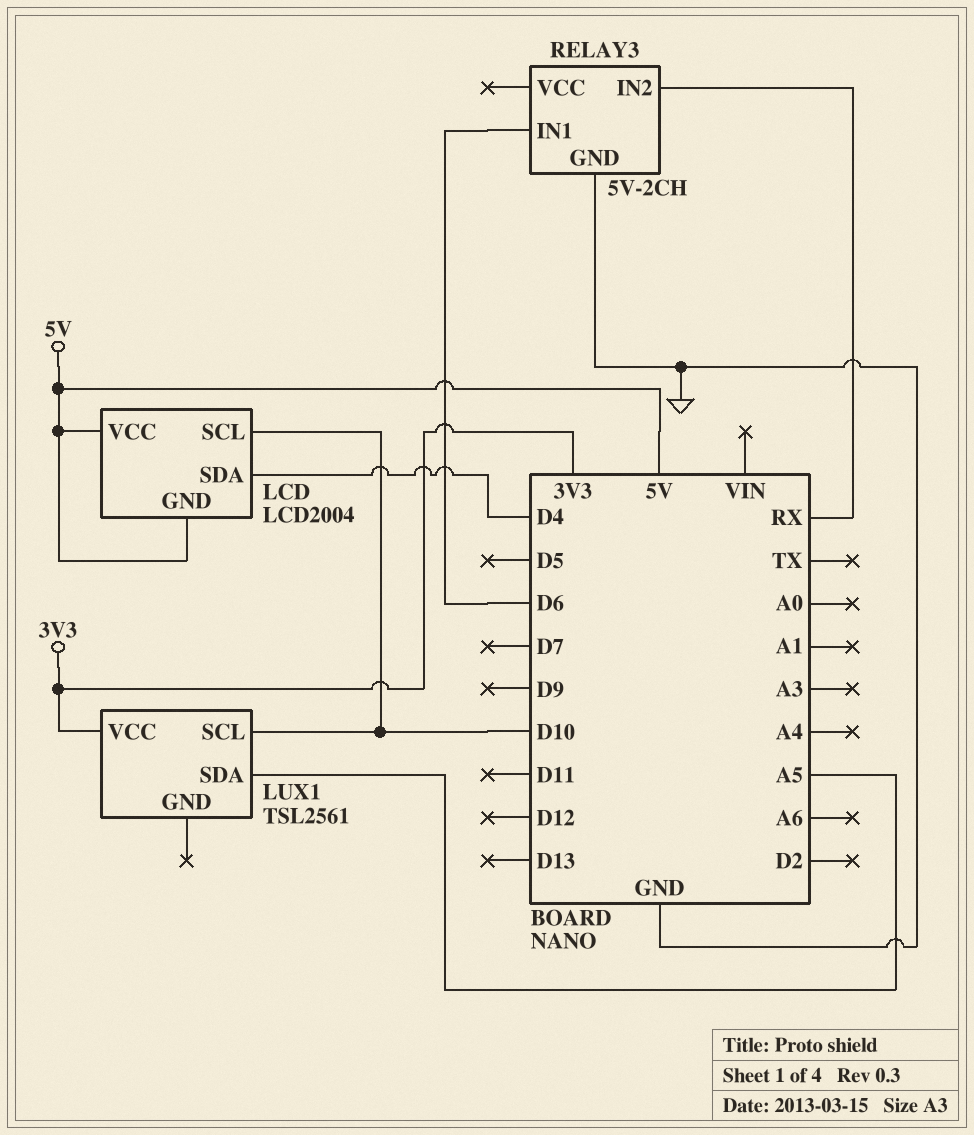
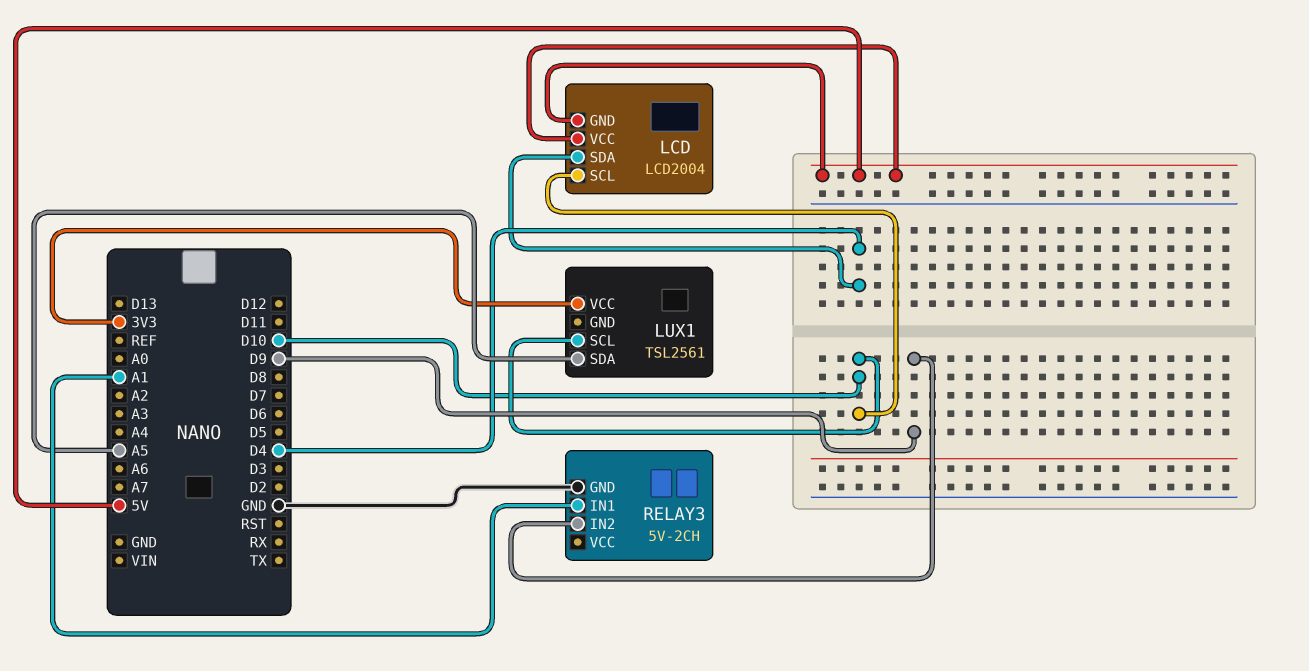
RELAY3 pin IN1: D6 -> A1
RELAY3 pin IN2: RX -> D9

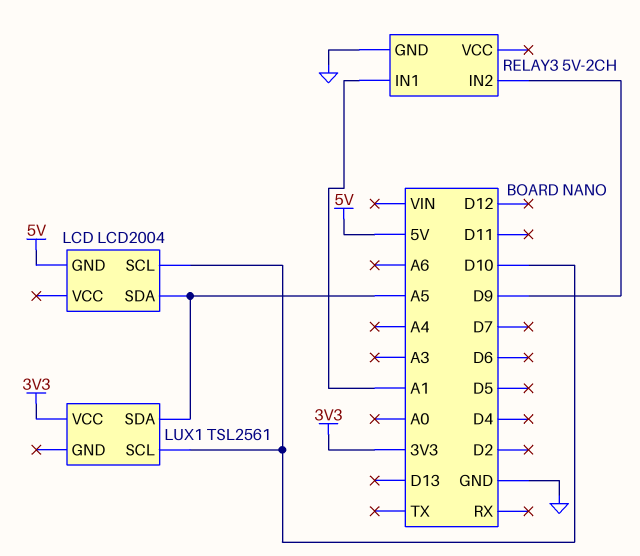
LCD pin SDA: D4 -> A5
LCD pin VCC: 5V -> none

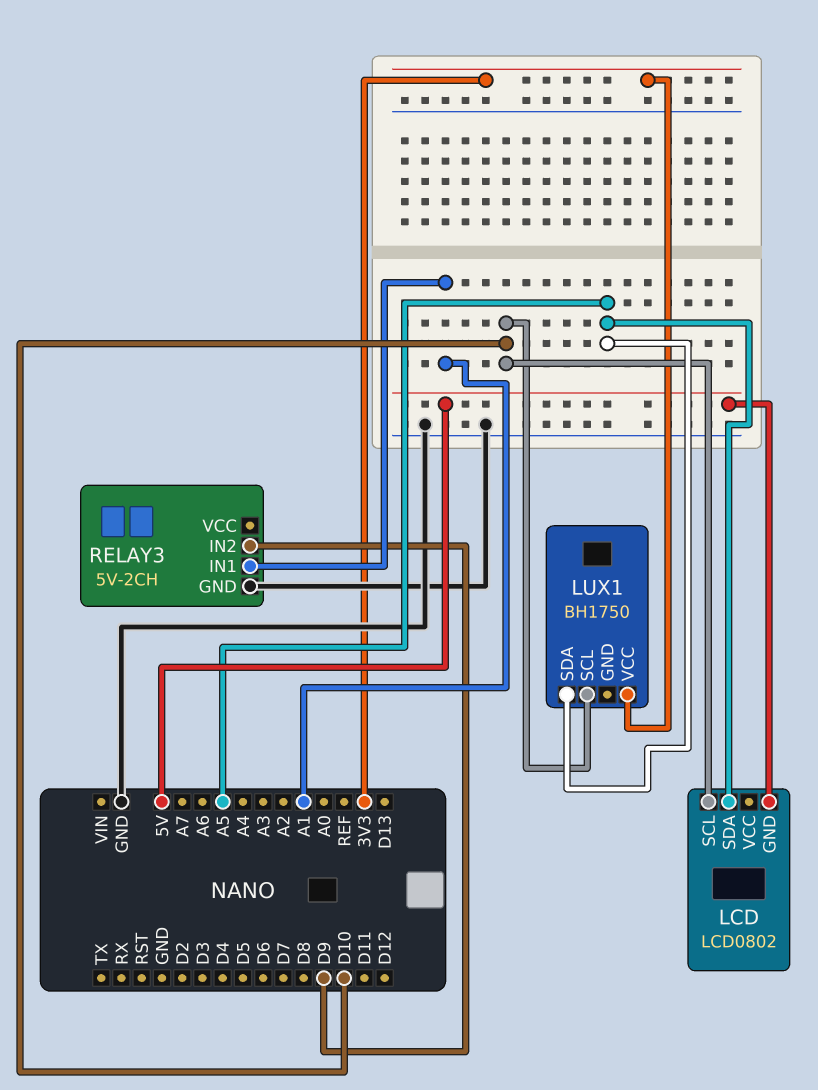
LCD: LCD2004 -> LCD0802
LUX1: TSL2561 -> BH1750

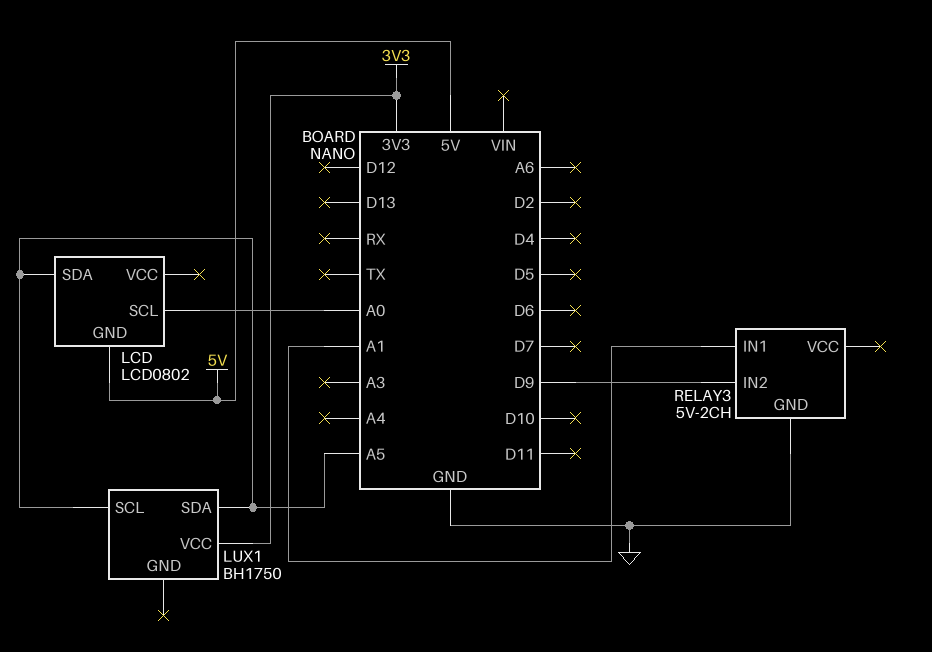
LCD pin SCL: D10 -> A0
LUX1 pin SCL: D10 -> A5

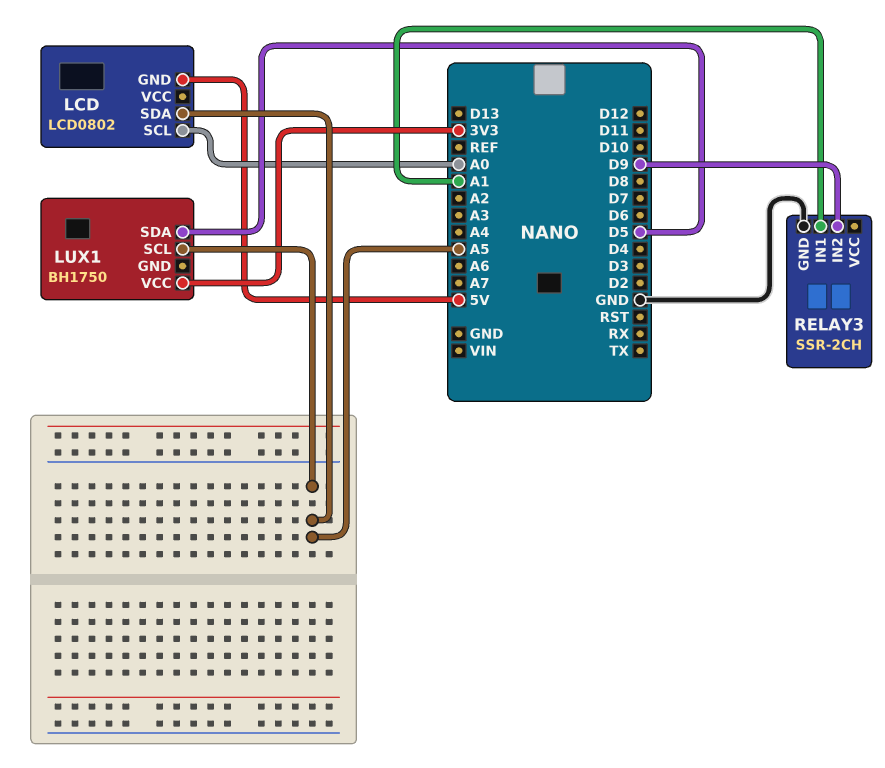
LUX1 pin SDA: A5 -> D5
RELAY3: 5V-2CH -> SSR-2CH

